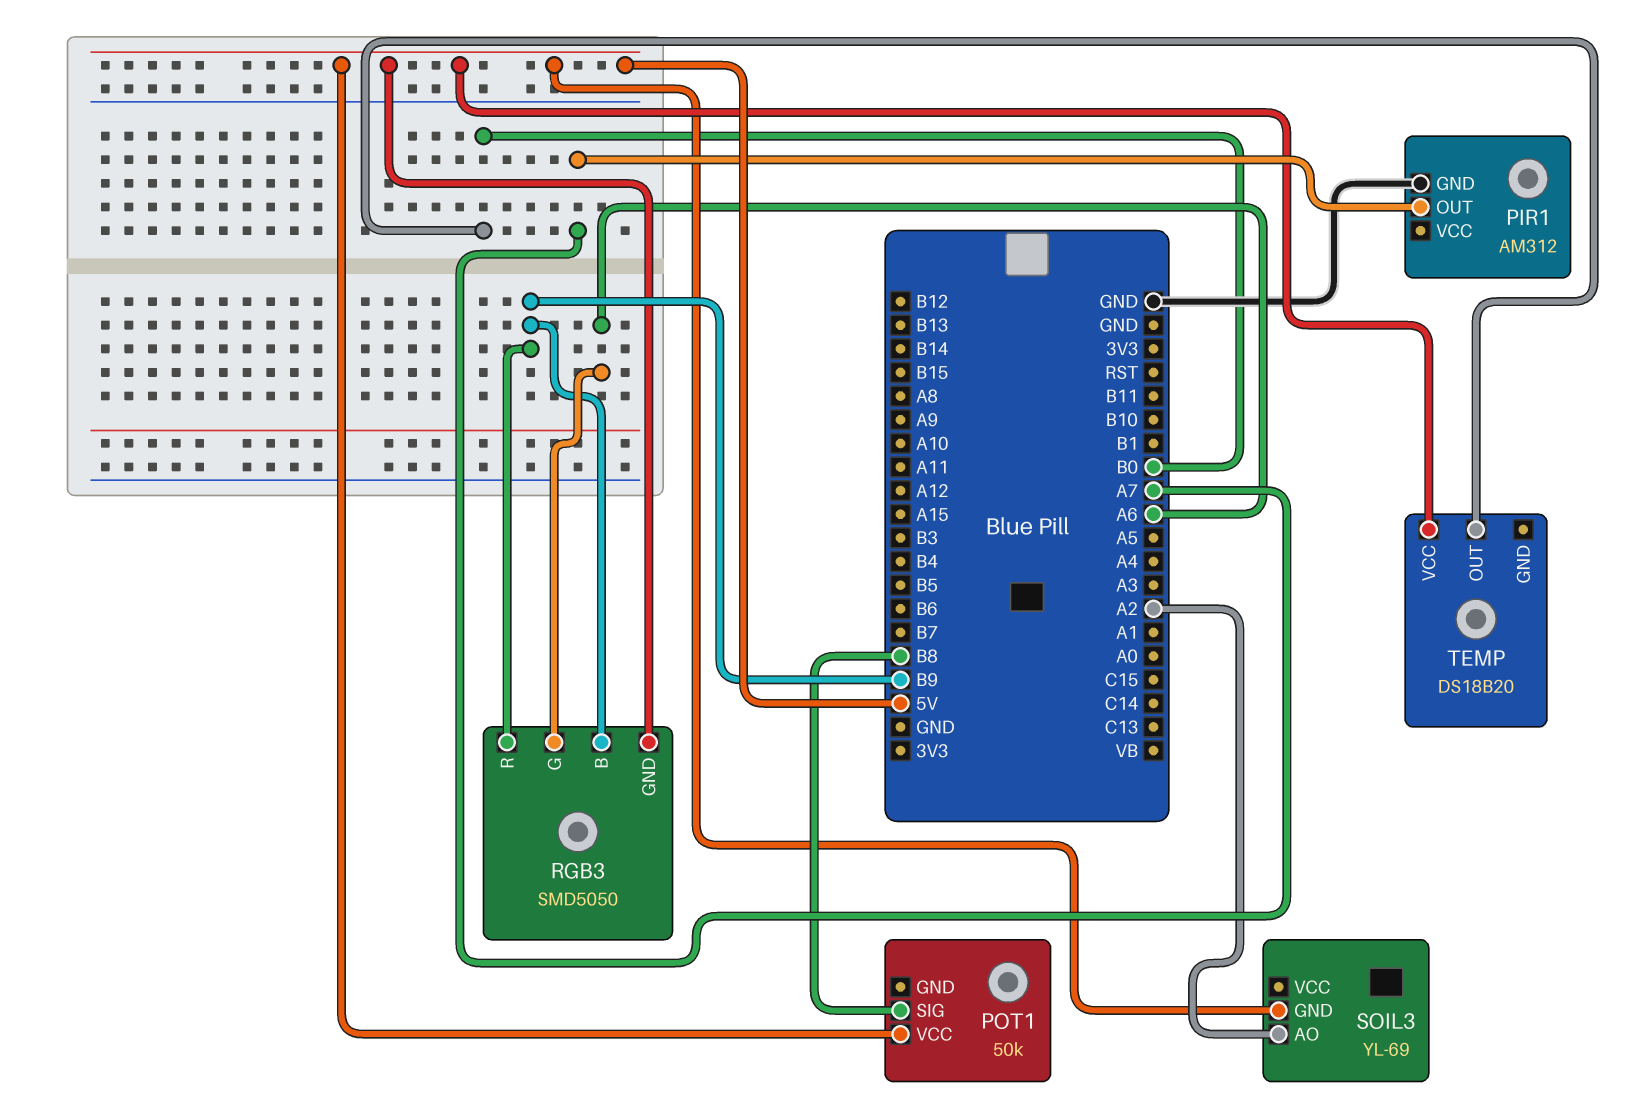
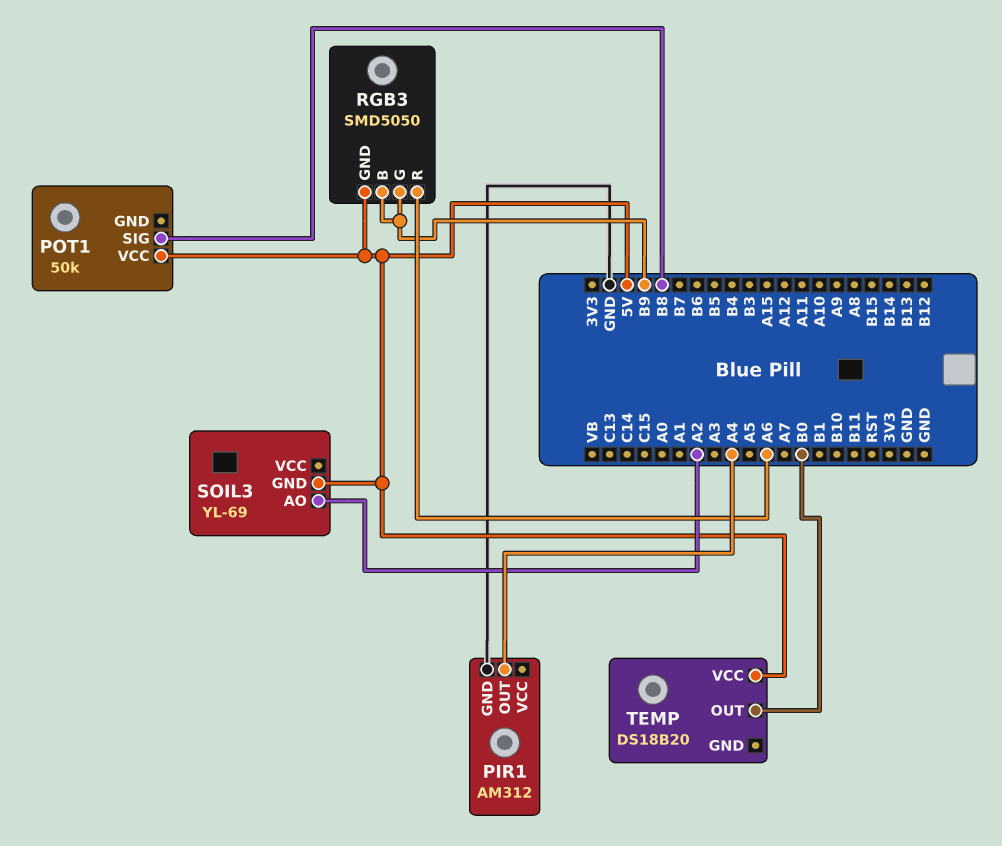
PIR1 pin OUT: A7 -> A4
RGB3 pin G: A6 -> B9
RGB3 pin R: B9 -> A6

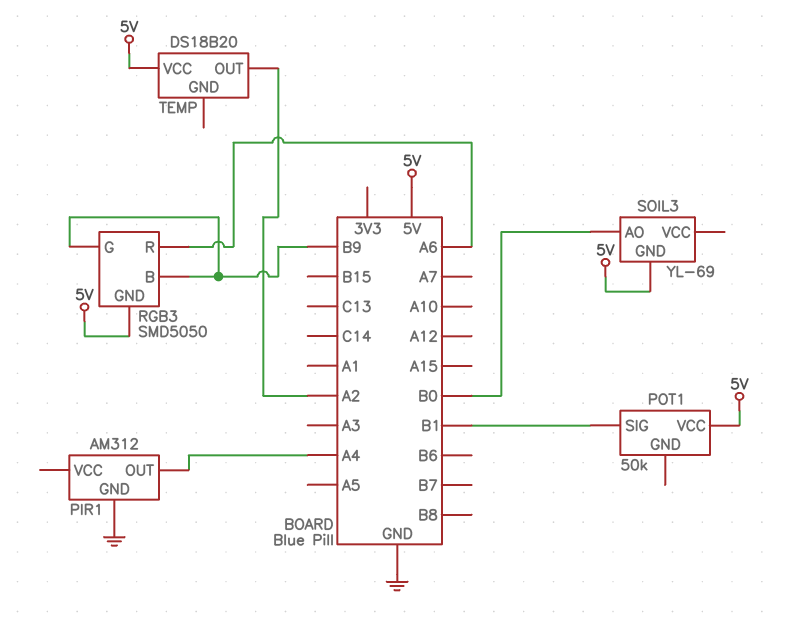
POT1 pin SIG: B8 -> B1
SOIL3 pin AO: A2 -> B0
TEMP pin OUT: B0 -> A2

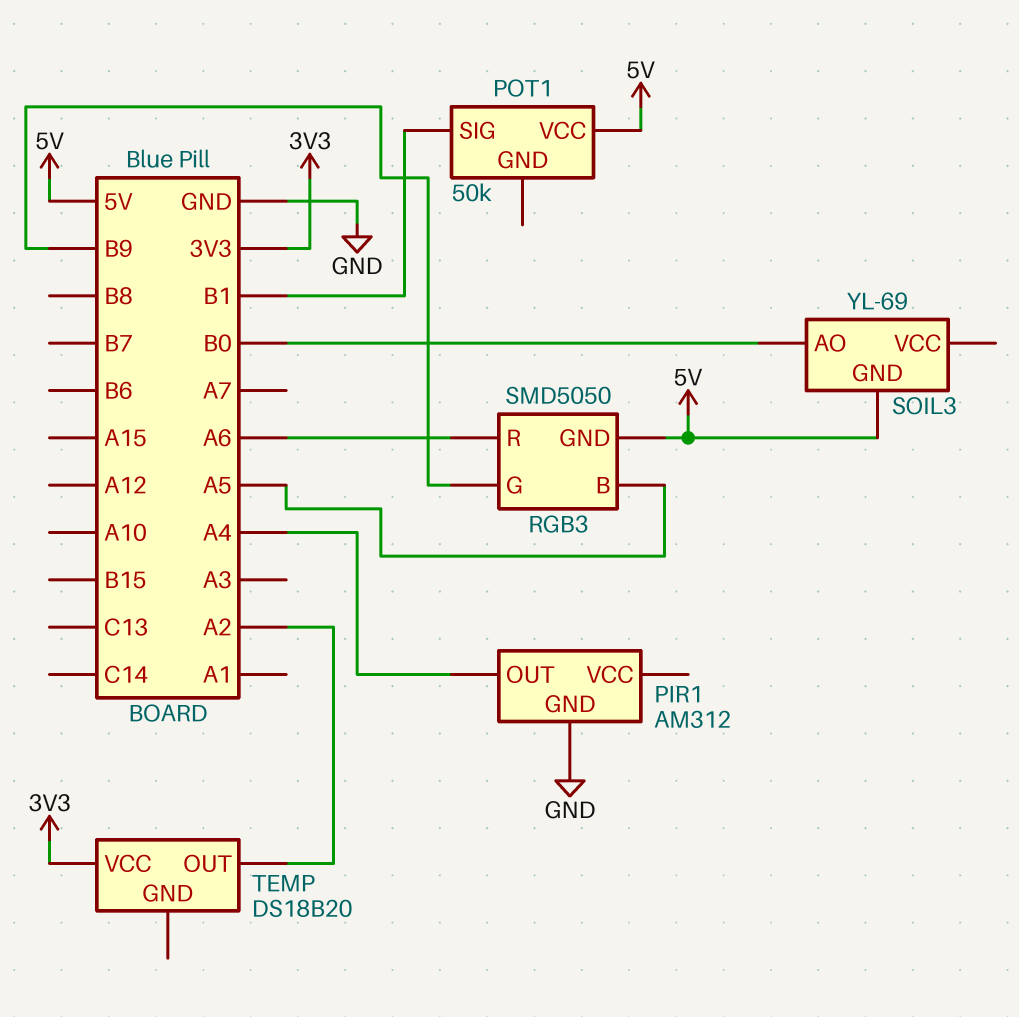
RGB3 pin B: B9 -> A5
TEMP pin VCC: 5V -> 3V3

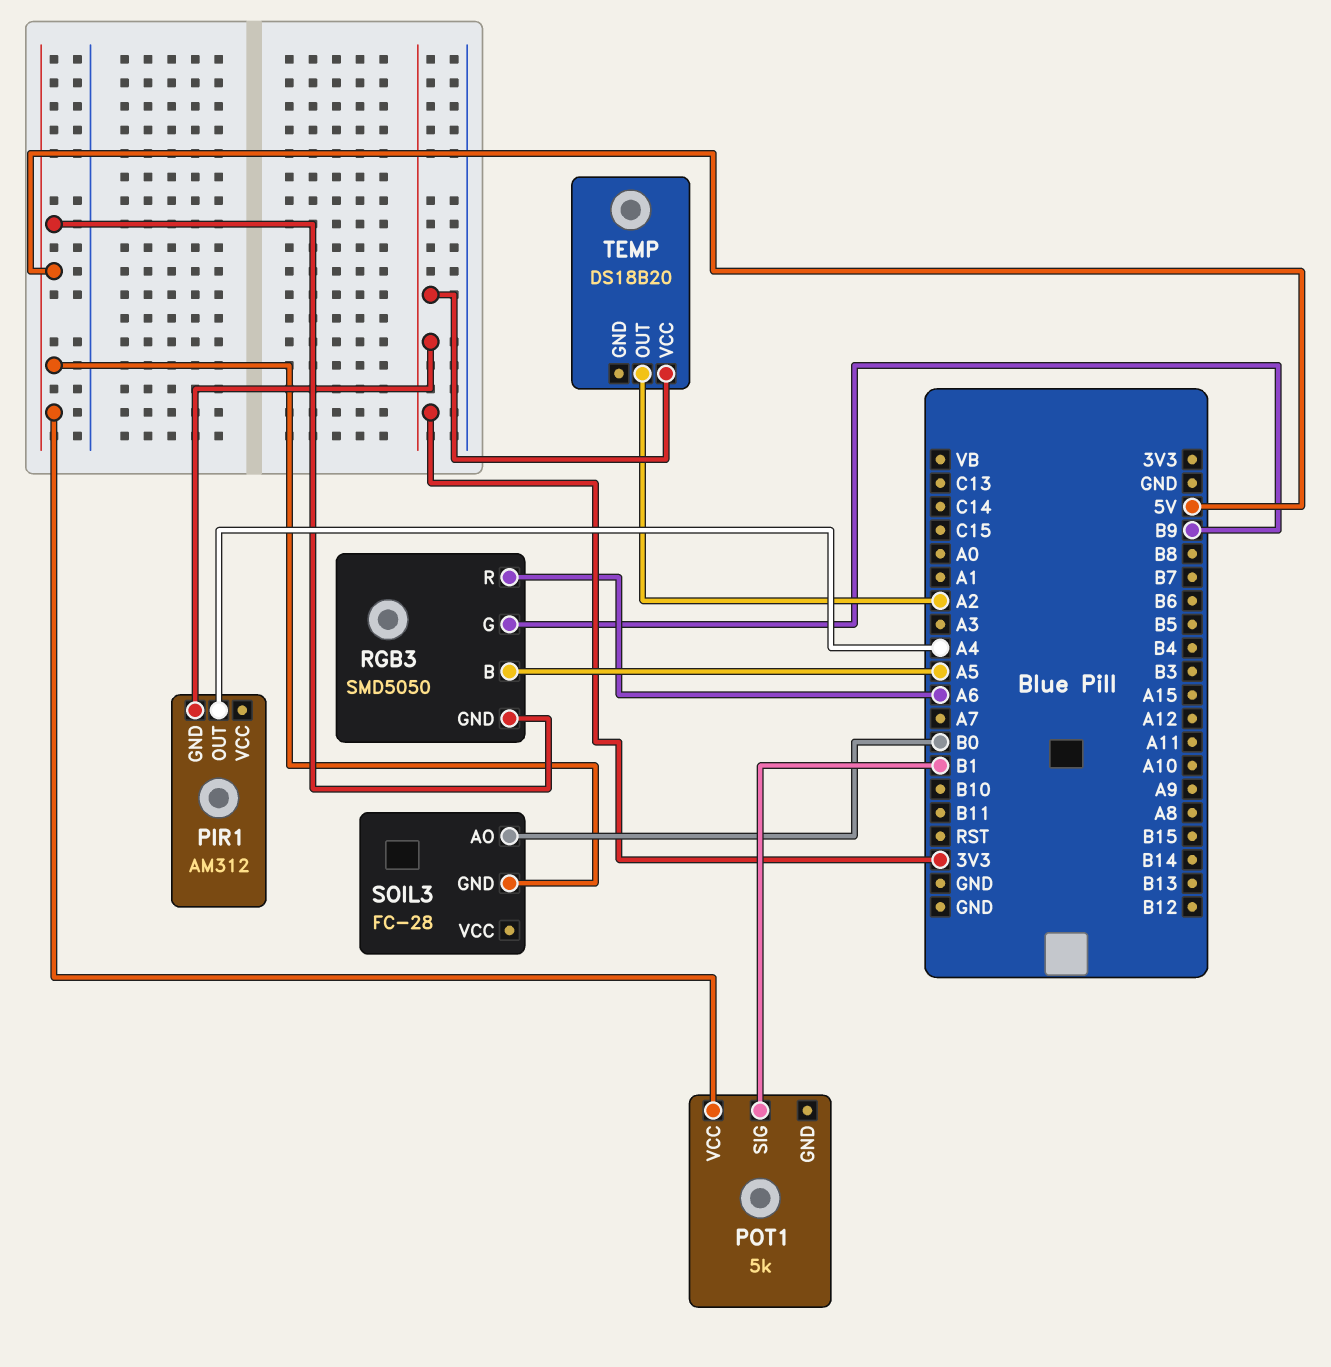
PIR1 pin GND: GND -> 3V3
POT1: 50k -> 5k
SOIL3: YL-69 -> FC-28

